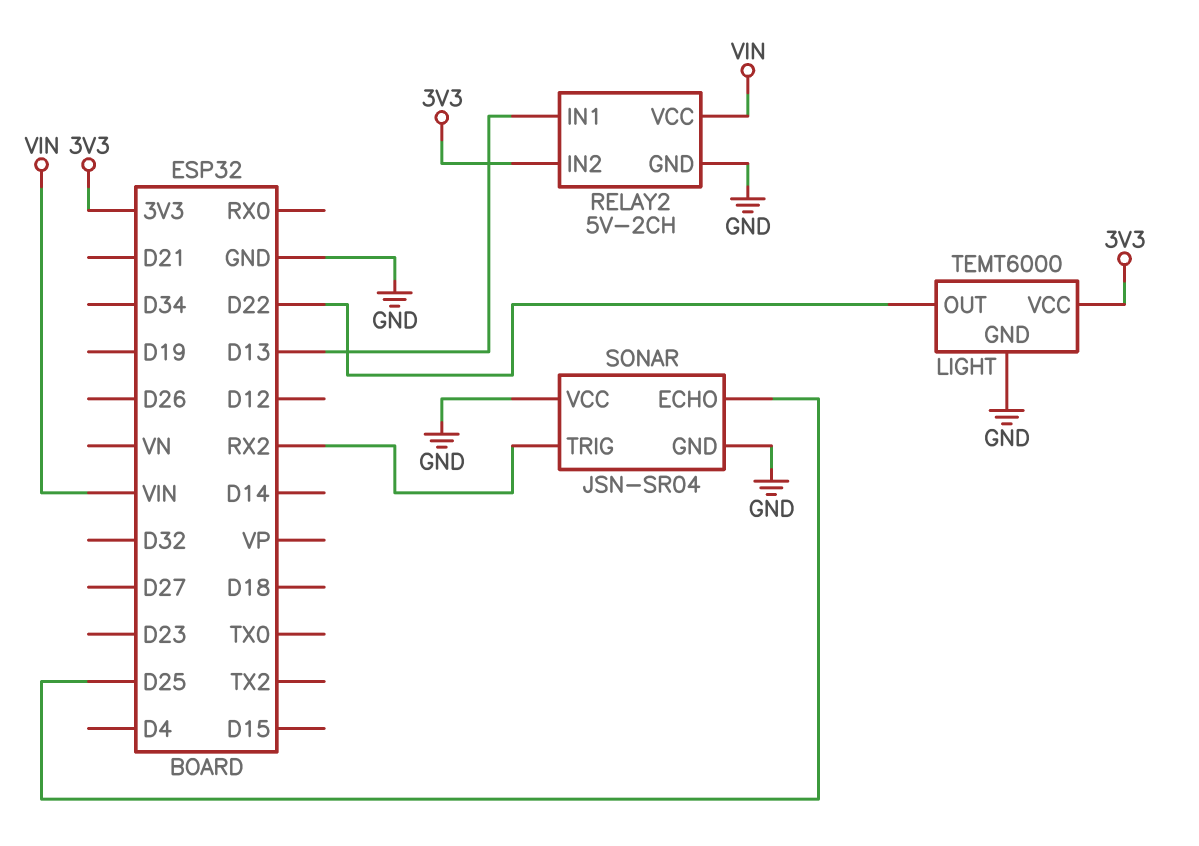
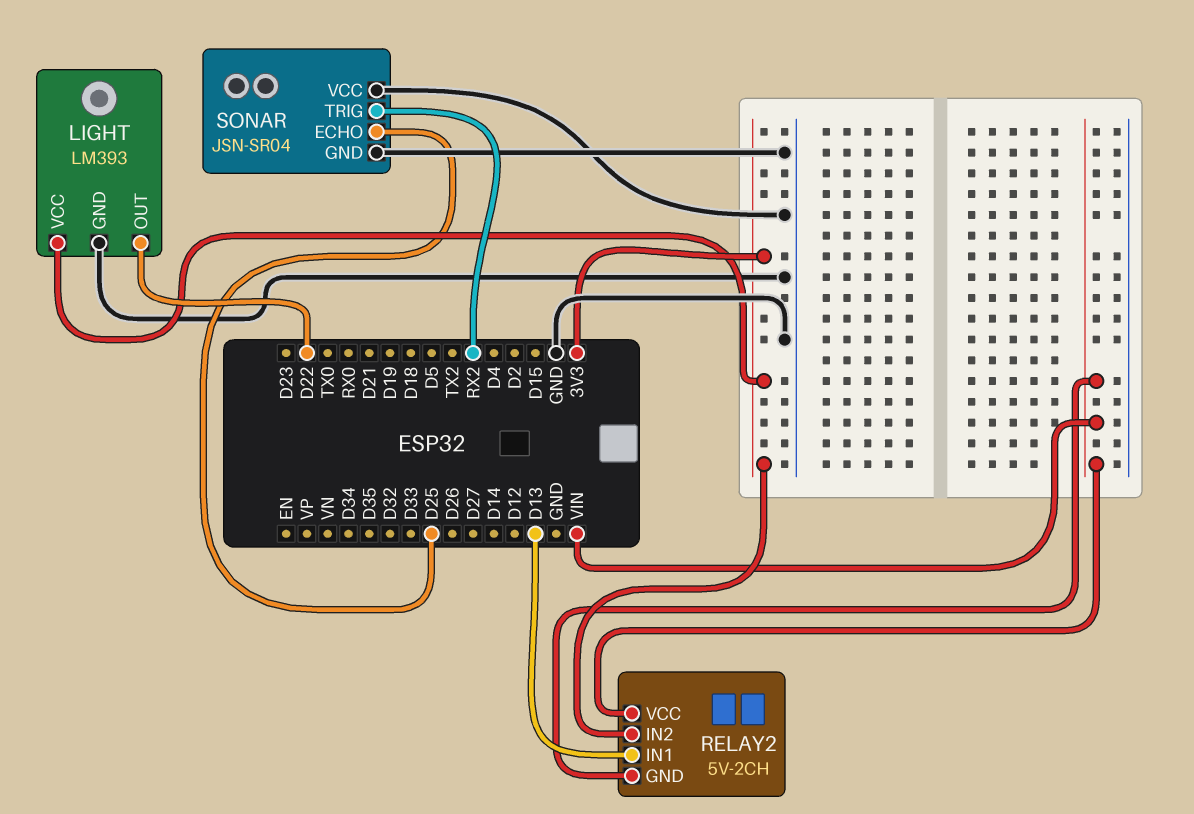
LIGHT: TEMT6000 -> LM393
RELAY2 pin GND: GND -> VIN

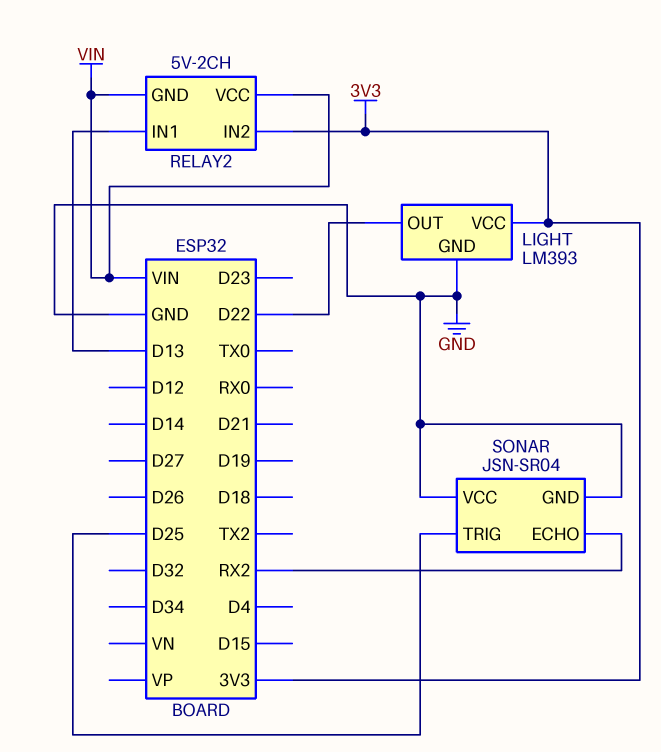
SONAR pin ECHO: D25 -> RX2
SONAR pin TRIG: RX2 -> D25

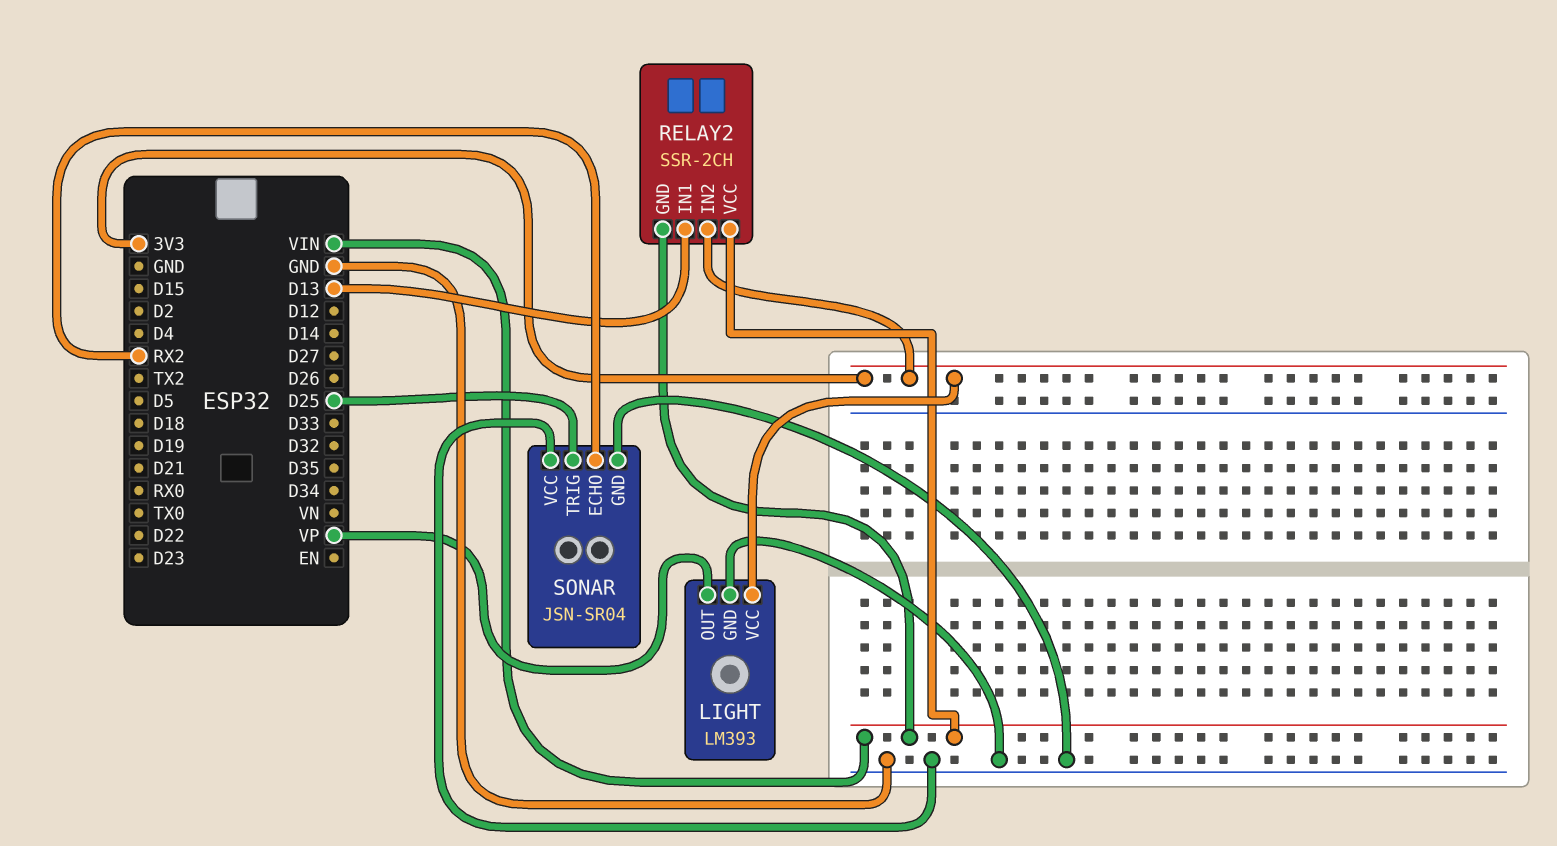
LIGHT pin OUT: D22 -> VP
RELAY2: 5V-2CH -> SSR-2CH

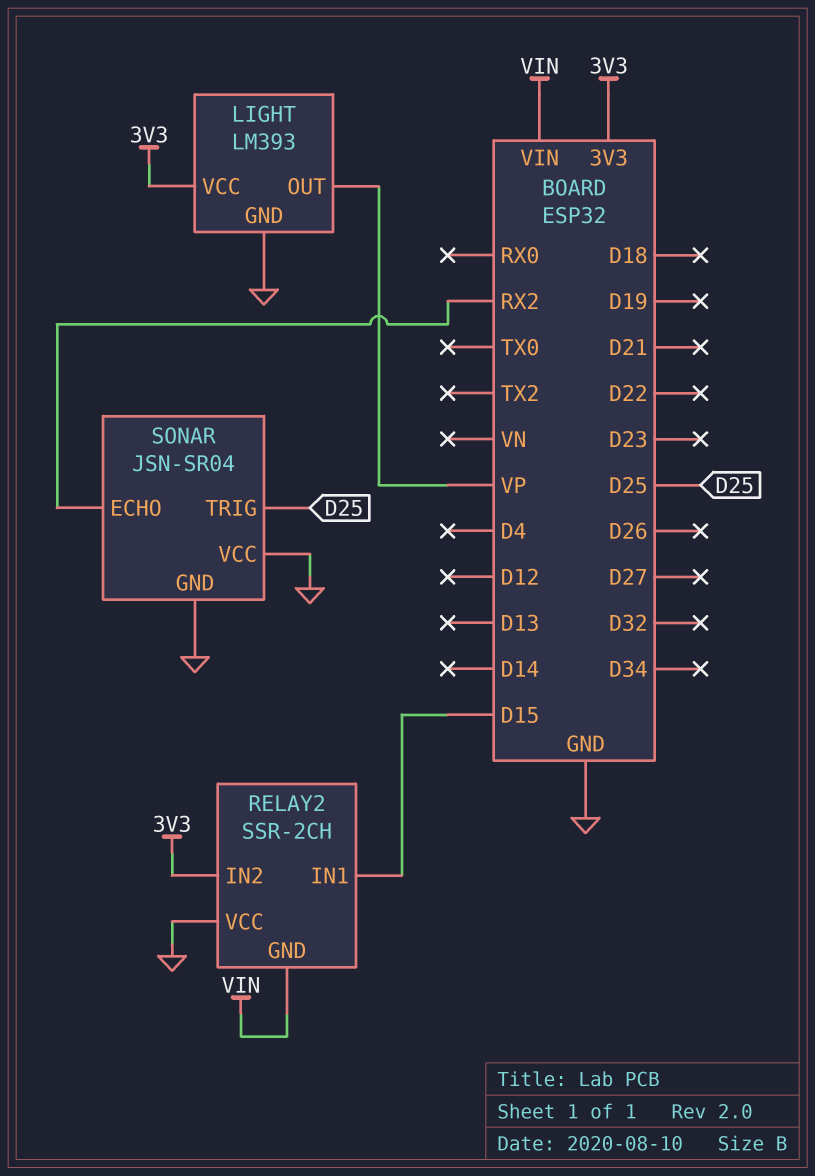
RELAY2 pin IN1: D13 -> D15
RELAY2 pin VCC: VIN -> GND

